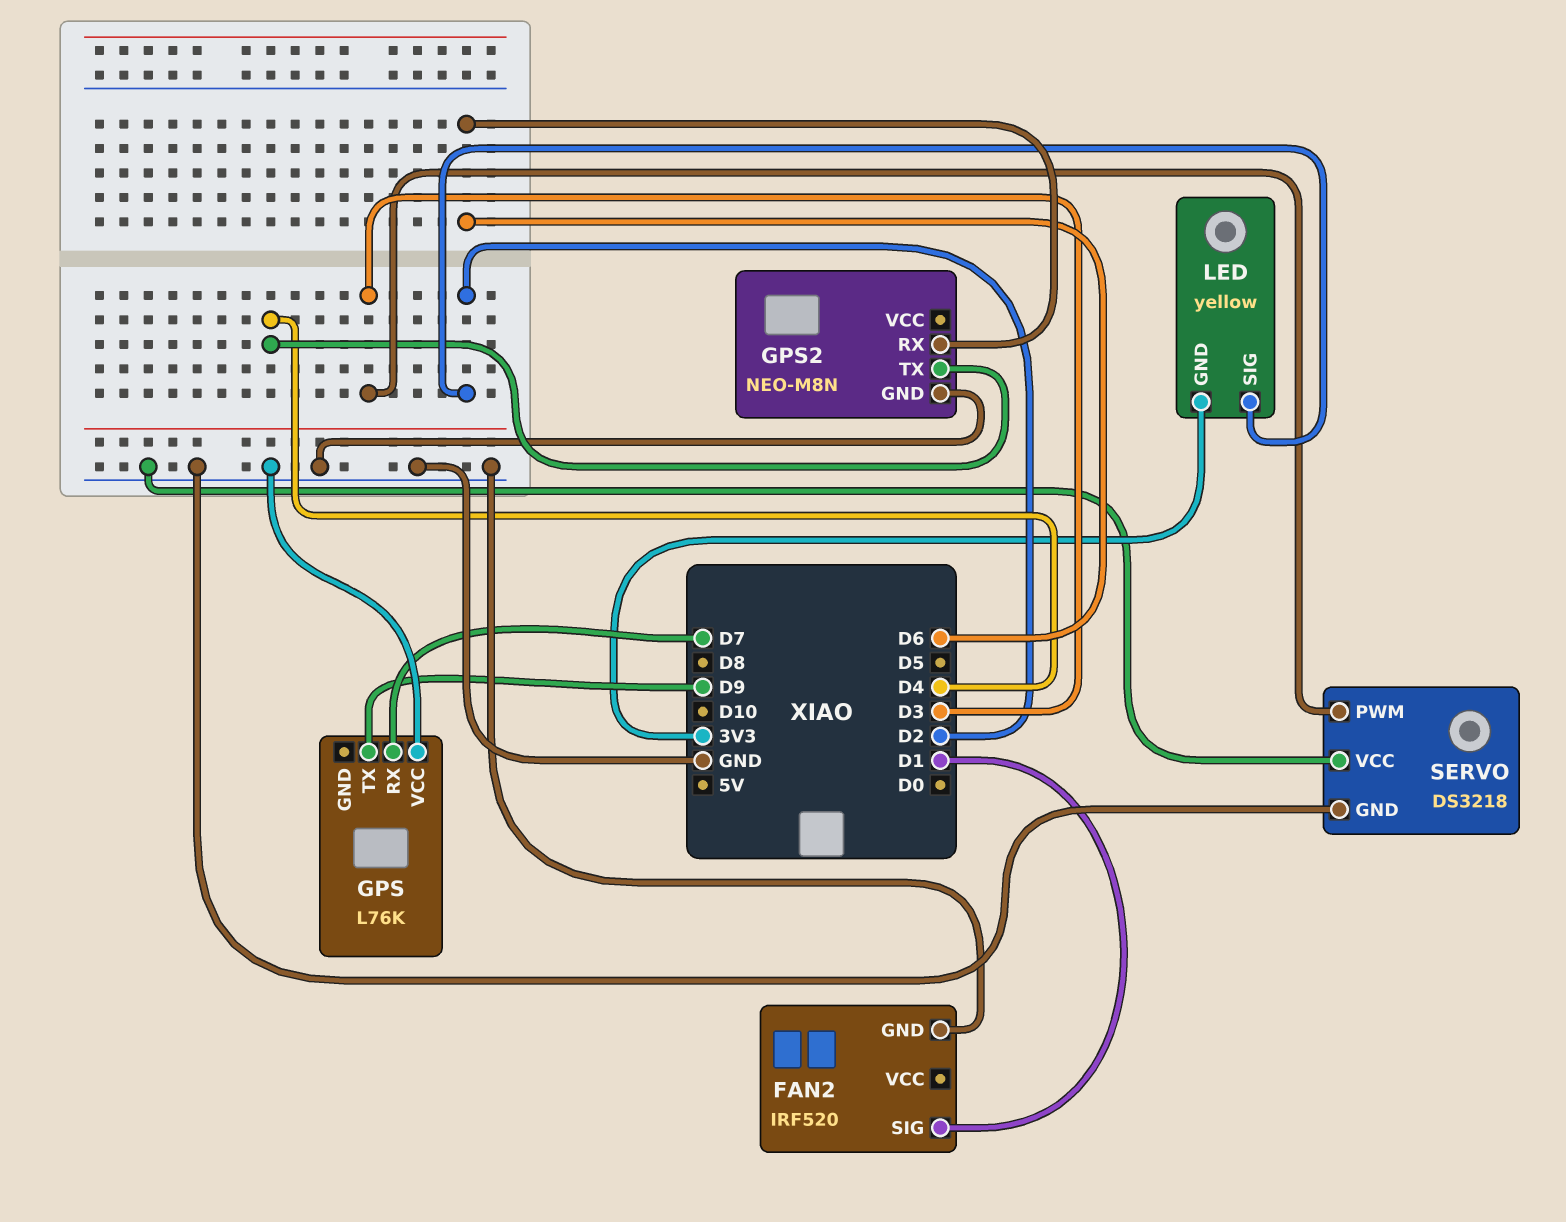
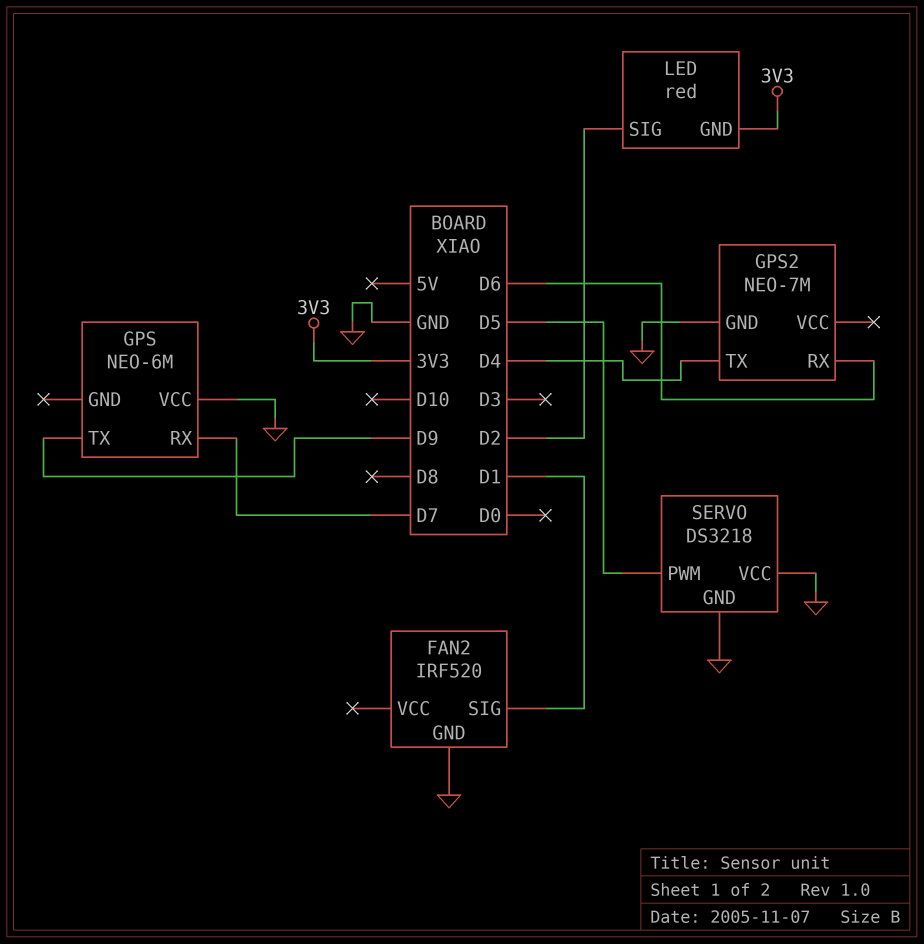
GPS: L76K -> NEO-6M
GPS2: NEO-M8N -> NEO-7M
LED: yellow -> red
SERVO pin PWM: D3 -> D5

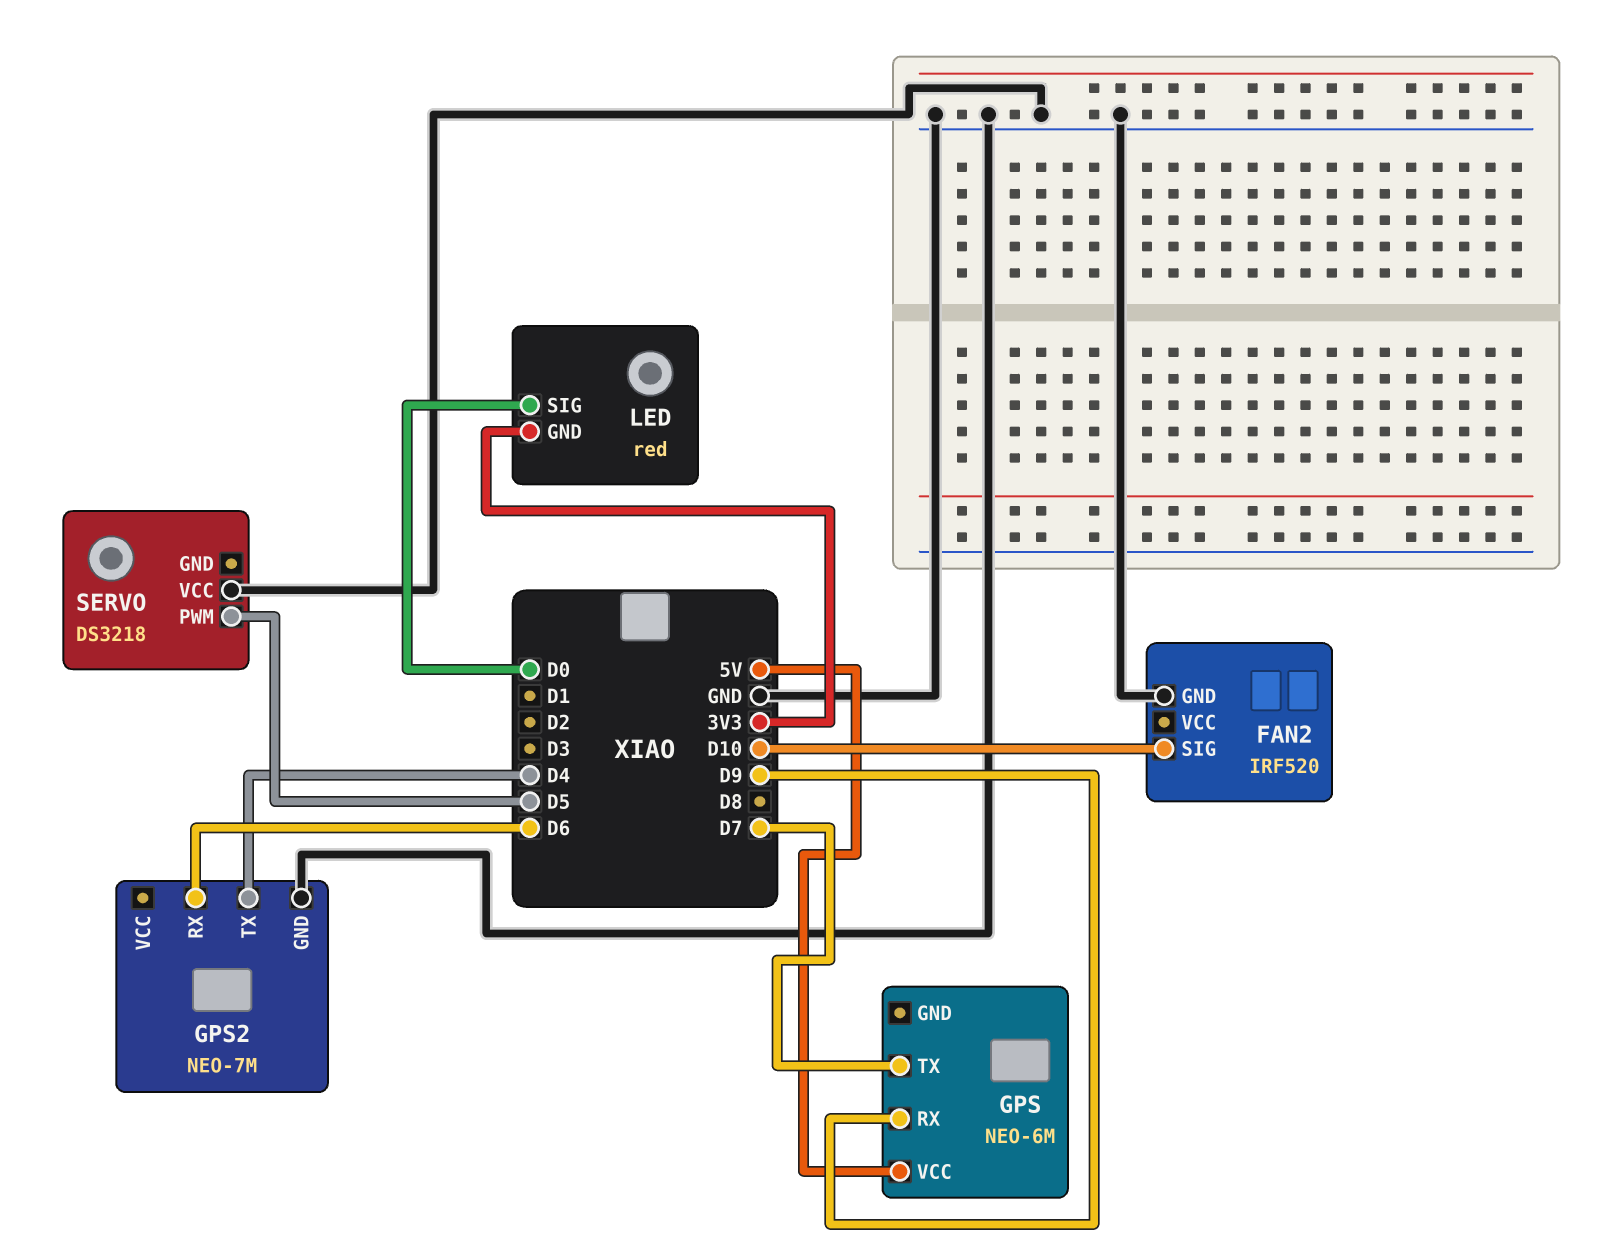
FAN2 pin SIG: D1 -> D10
GPS pin RX: D7 -> D9
GPS pin TX: D9 -> D7
GPS pin VCC: GND -> 5V
LED pin SIG: D2 -> D0
SERVO pin GND: GND -> none

